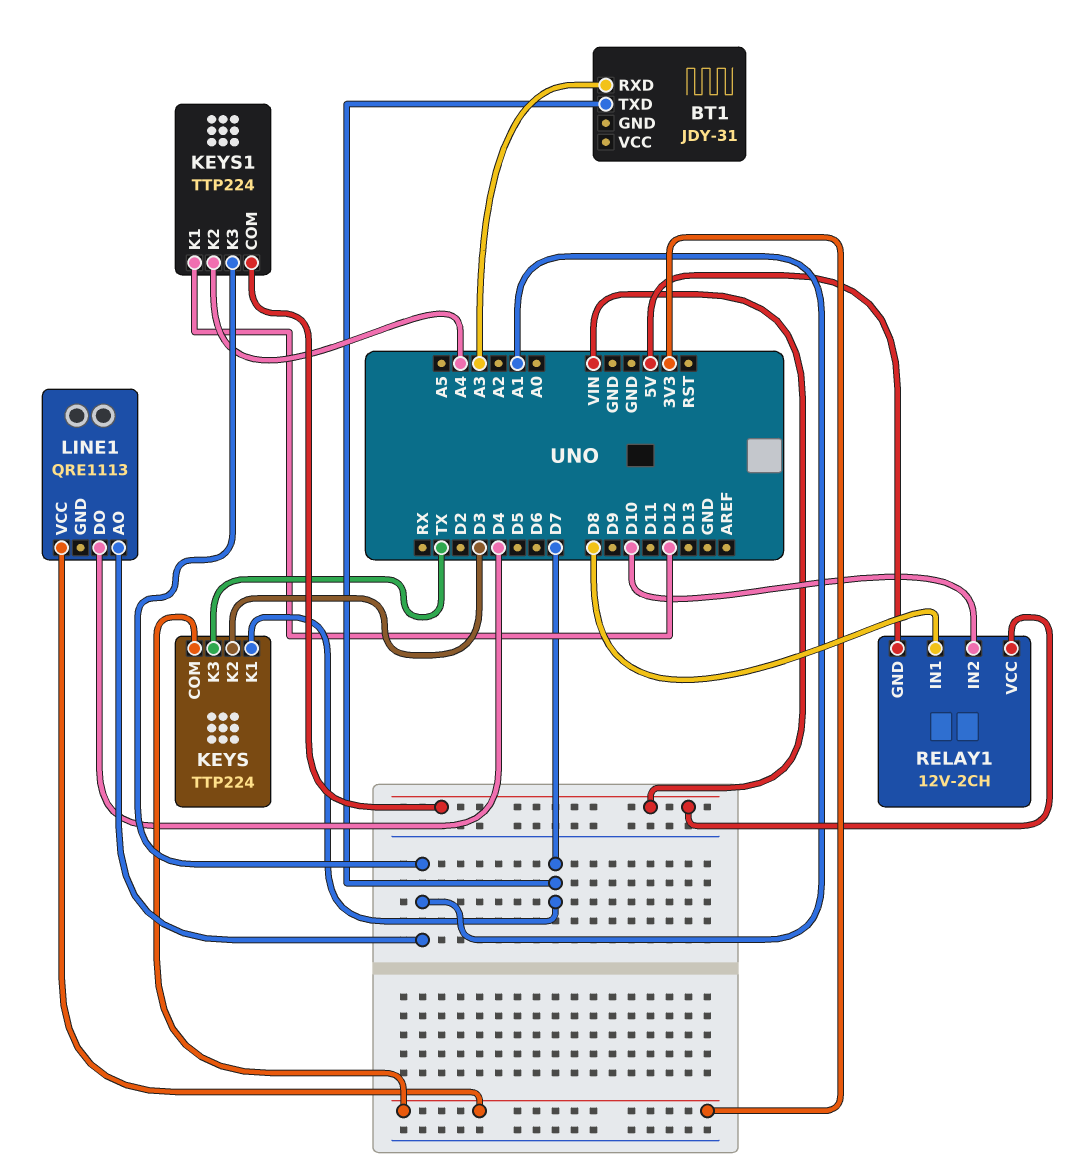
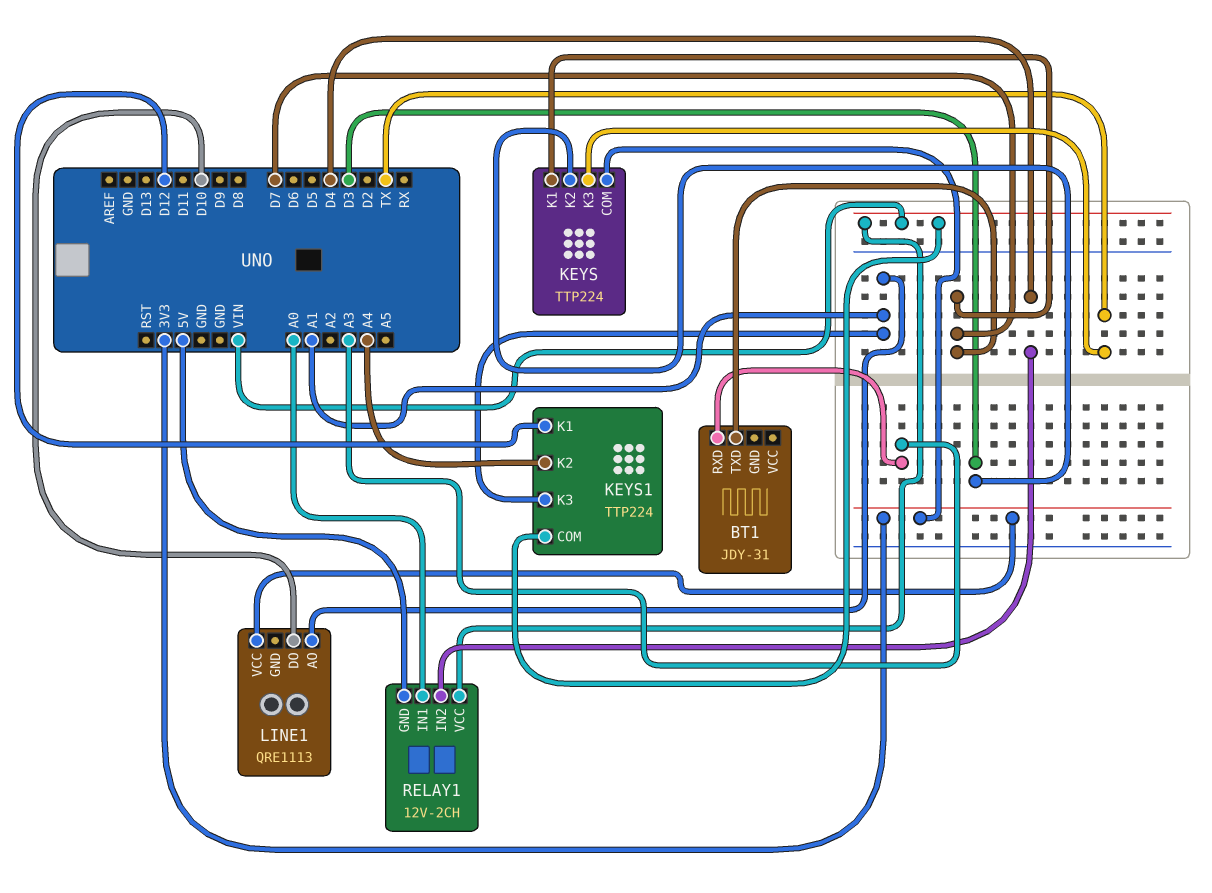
LINE1 pin DO: D4 -> D10
RELAY1 pin IN1: D8 -> A0
RELAY1 pin IN2: D10 -> D4

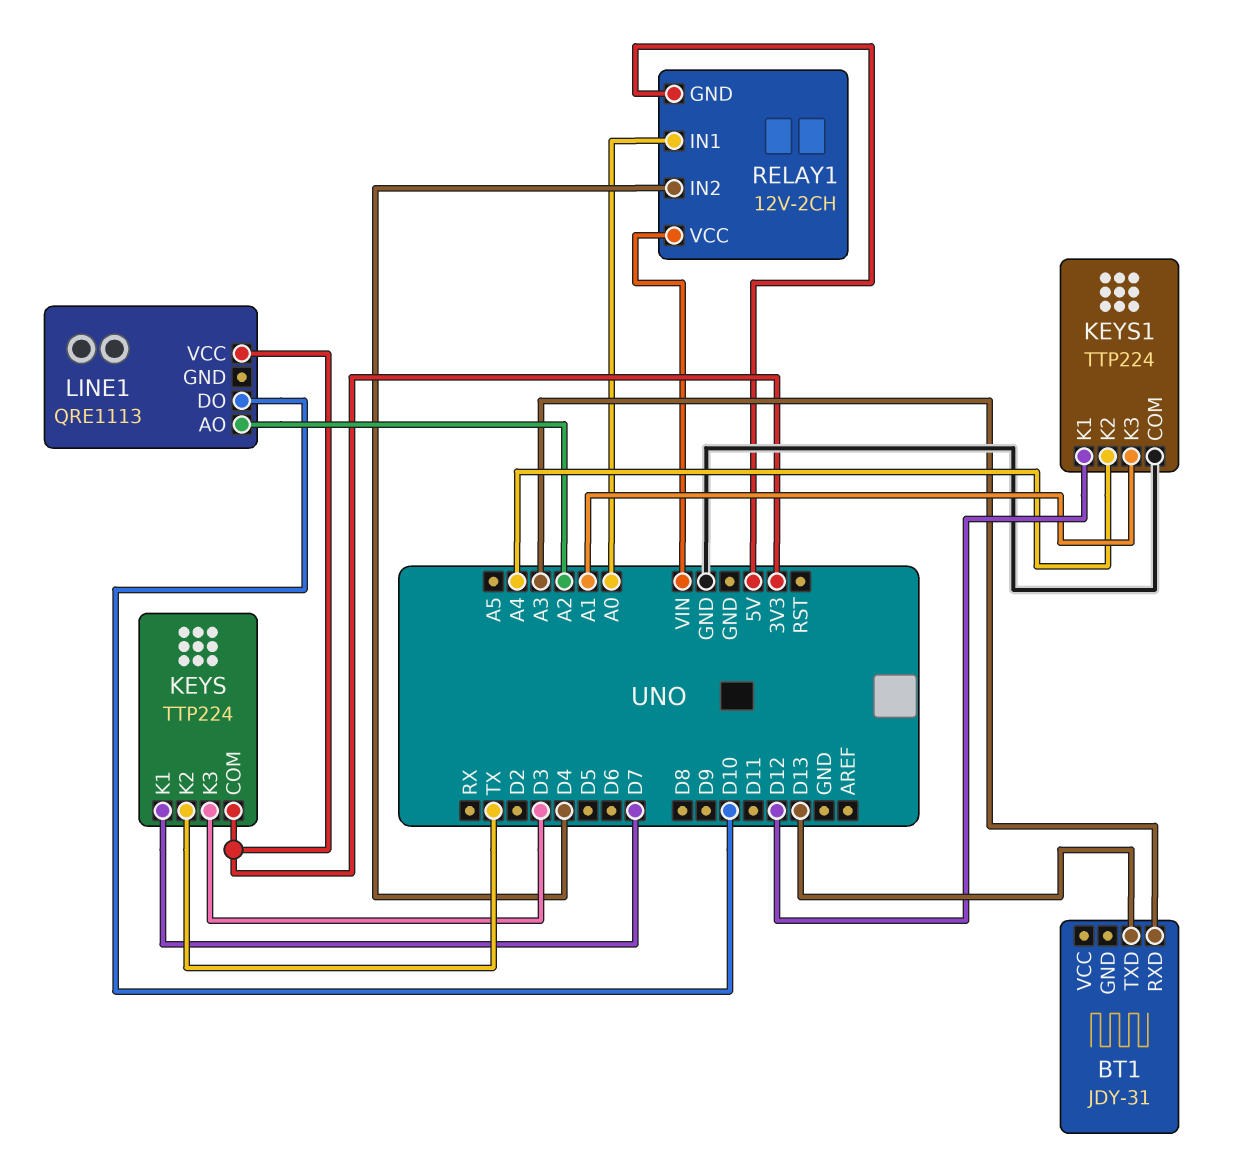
BT1 pin TXD: D7 -> D13
KEYS pin K2: D3 -> TX
KEYS pin K3: TX -> D3
KEYS1 pin COM: VIN -> GND
LINE1 pin AO: A1 -> A2

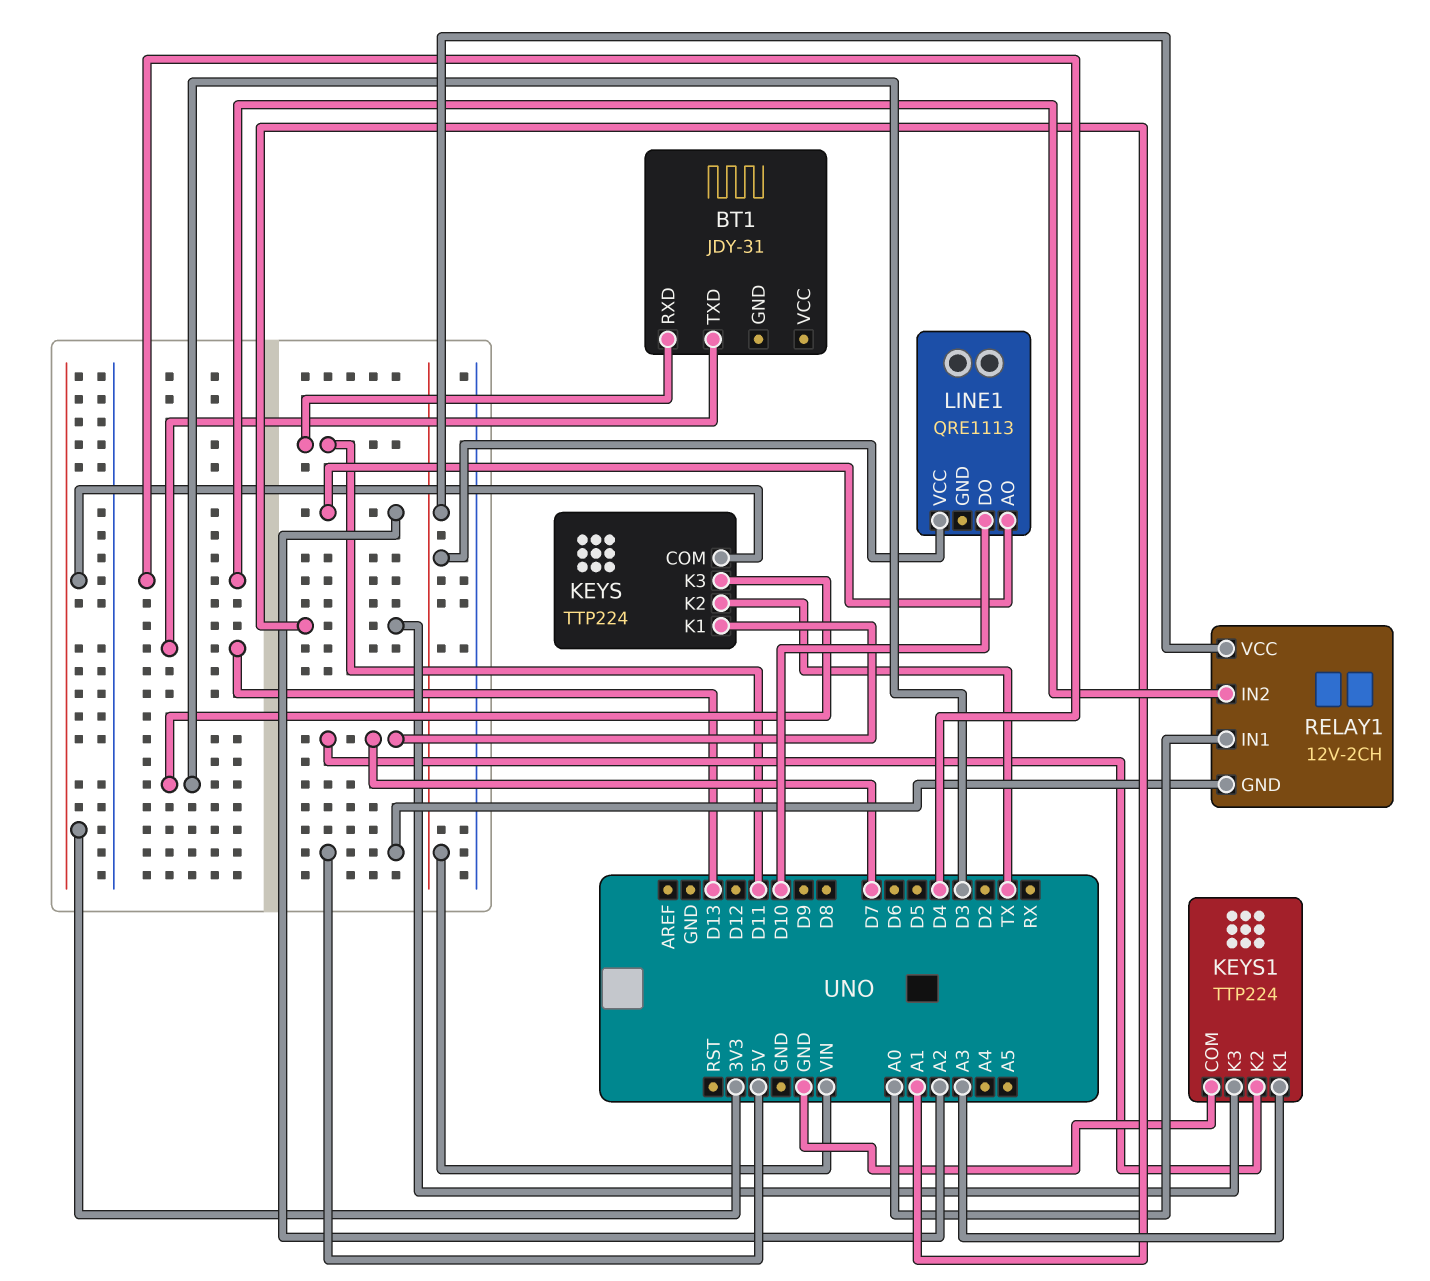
BT1 pin RXD: A3 -> D11
KEYS1 pin K1: D12 -> A3
KEYS1 pin K2: A4 -> D7
LINE1 pin VCC: 3V3 -> VIN

